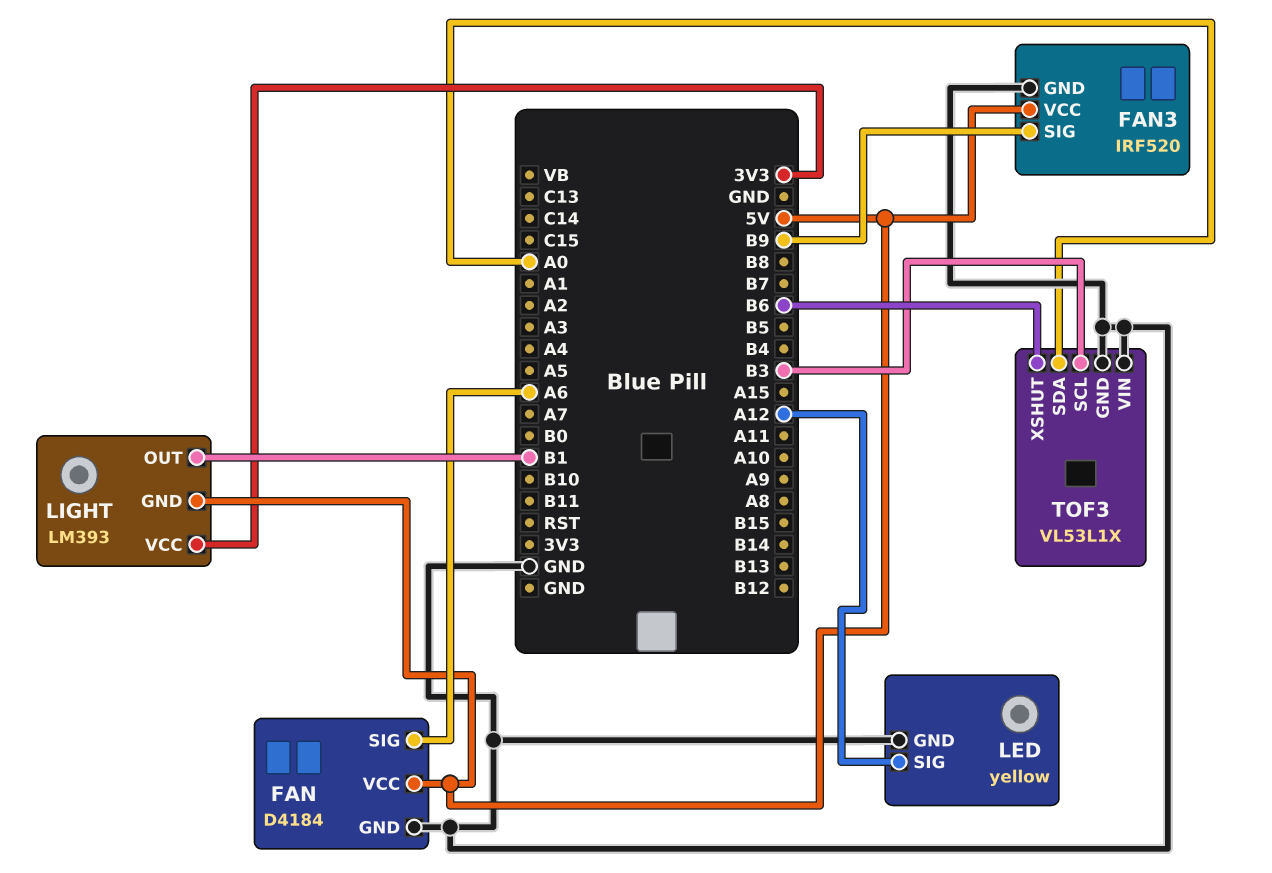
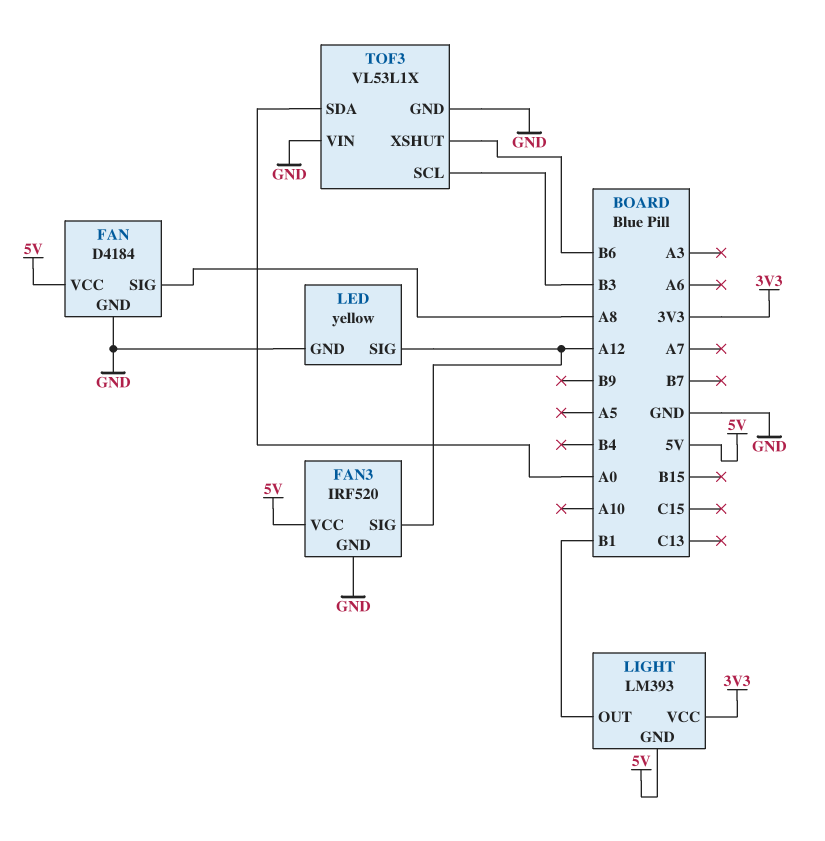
FAN pin SIG: A6 -> A8
FAN3 pin SIG: B9 -> A12

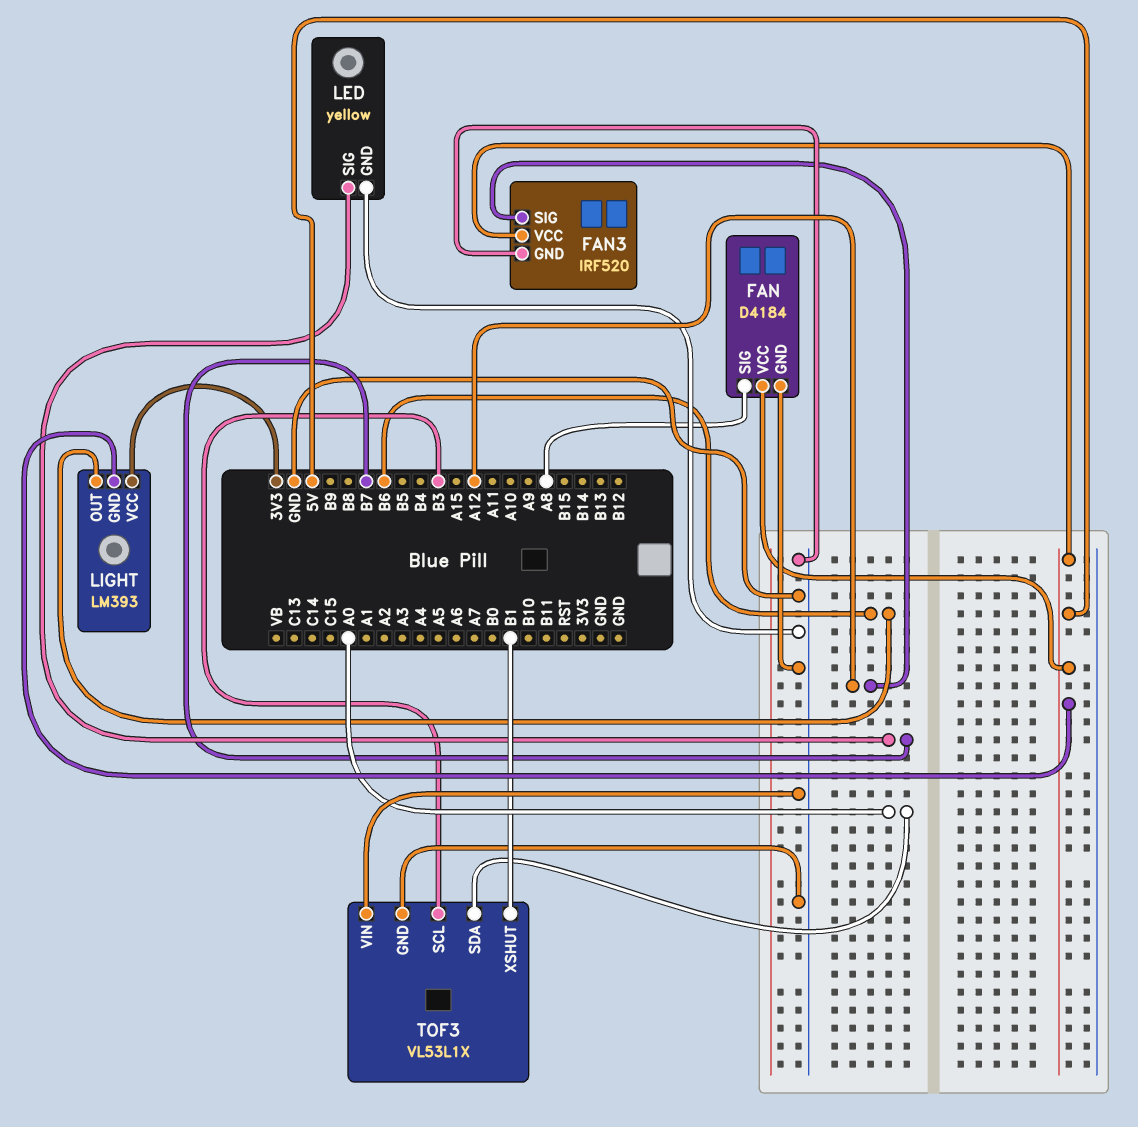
LED pin SIG: A12 -> B7
LIGHT pin OUT: B1 -> B6
TOF3 pin XSHUT: B6 -> B1

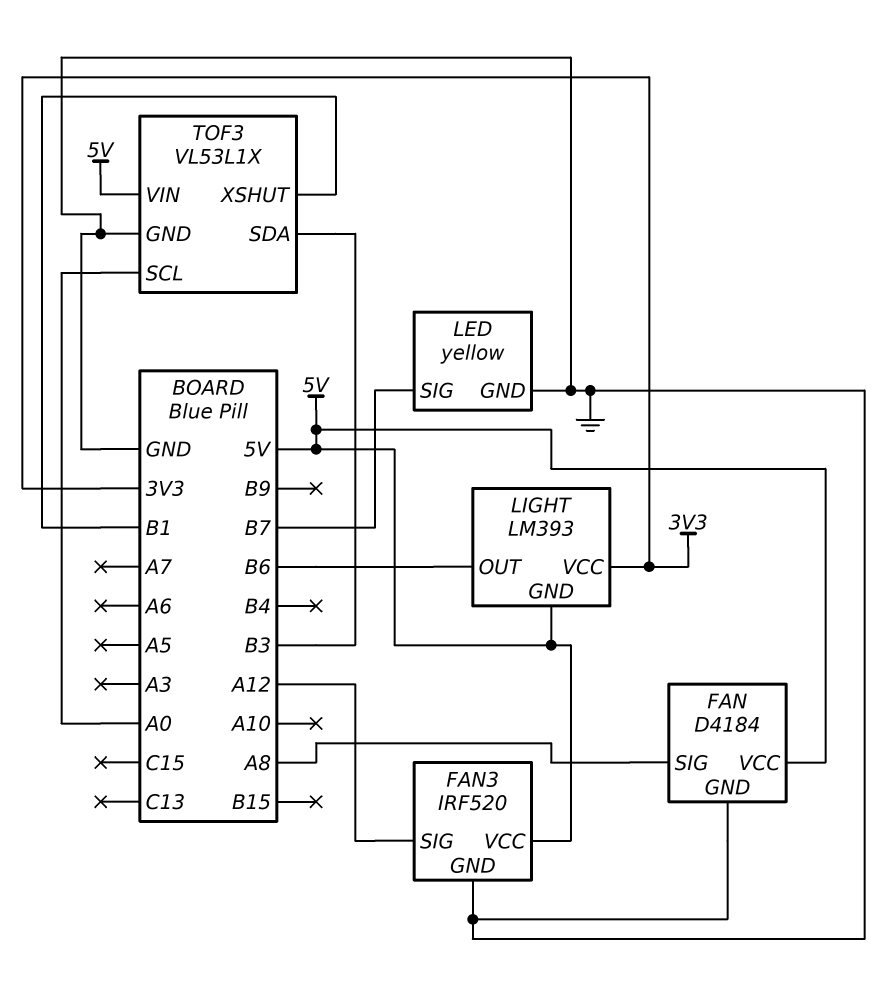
TOF3 pin SCL: B3 -> A0
TOF3 pin SDA: A0 -> B3
TOF3 pin VIN: GND -> 5V

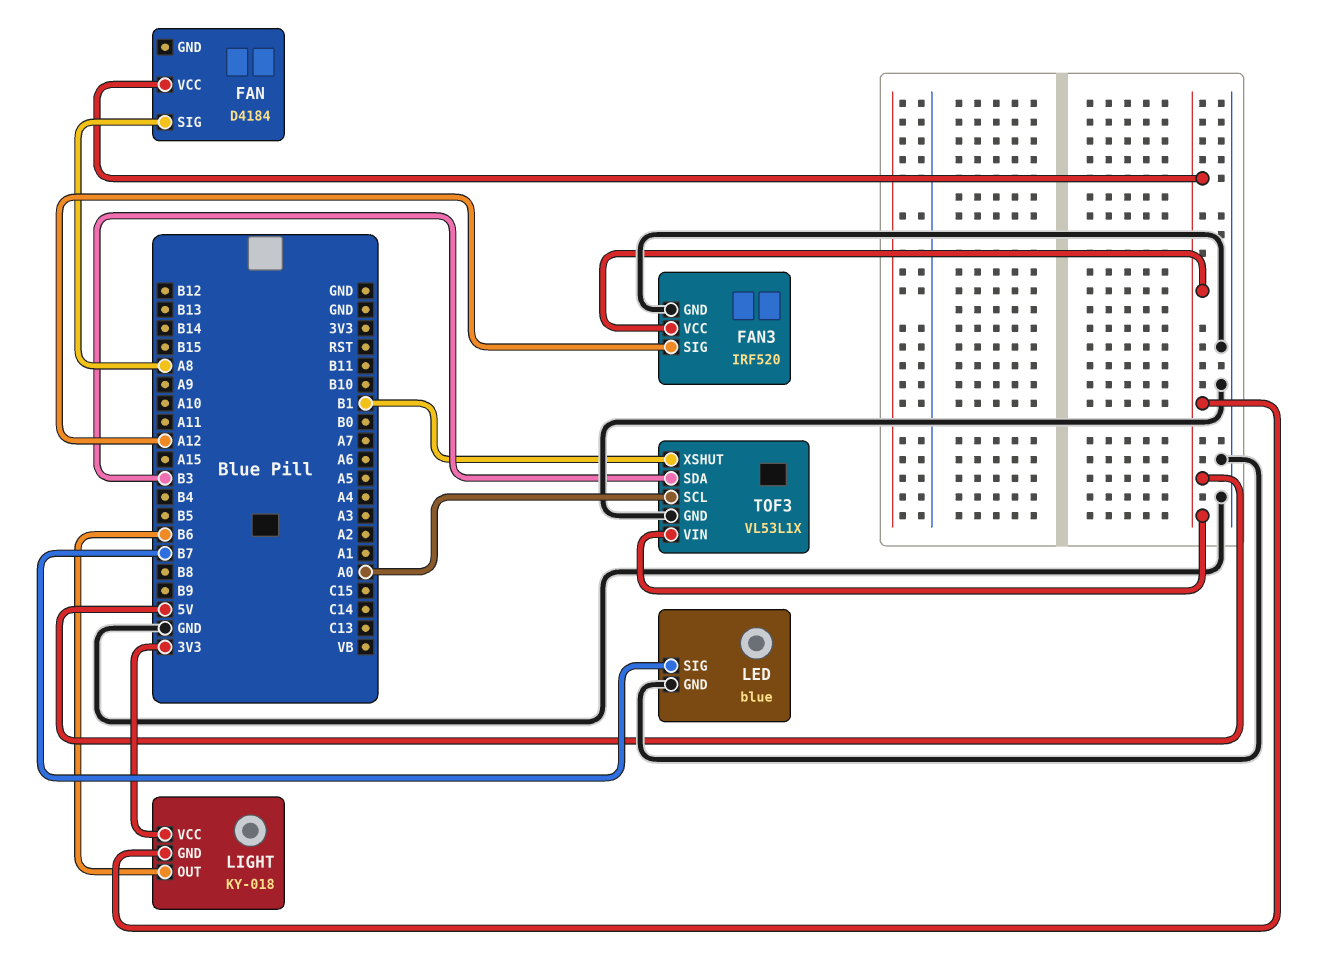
FAN pin GND: GND -> none
LED: yellow -> blue
LIGHT: LM393 -> KY-018

